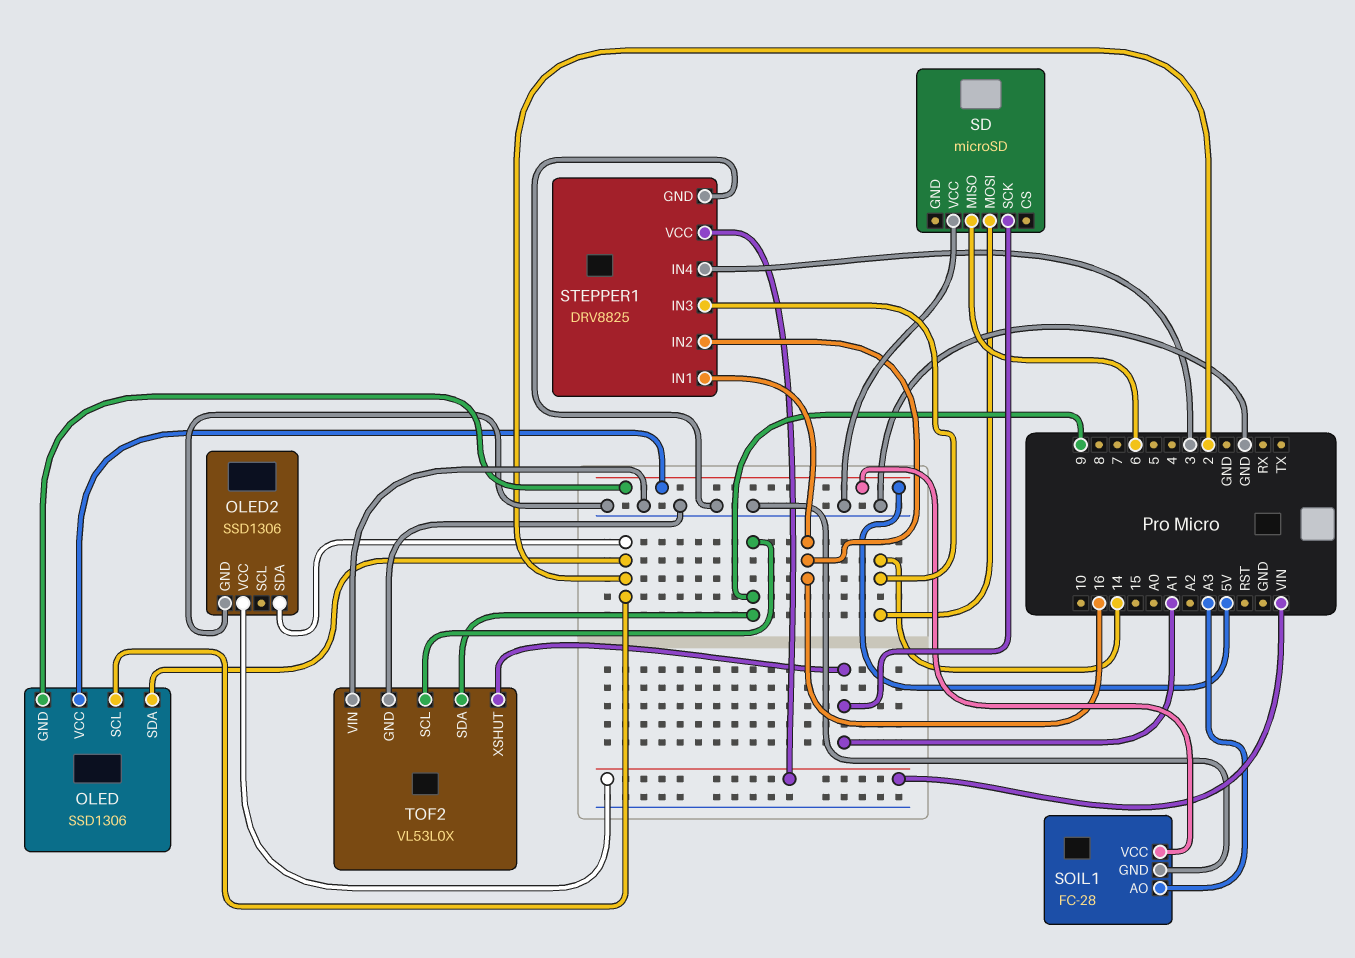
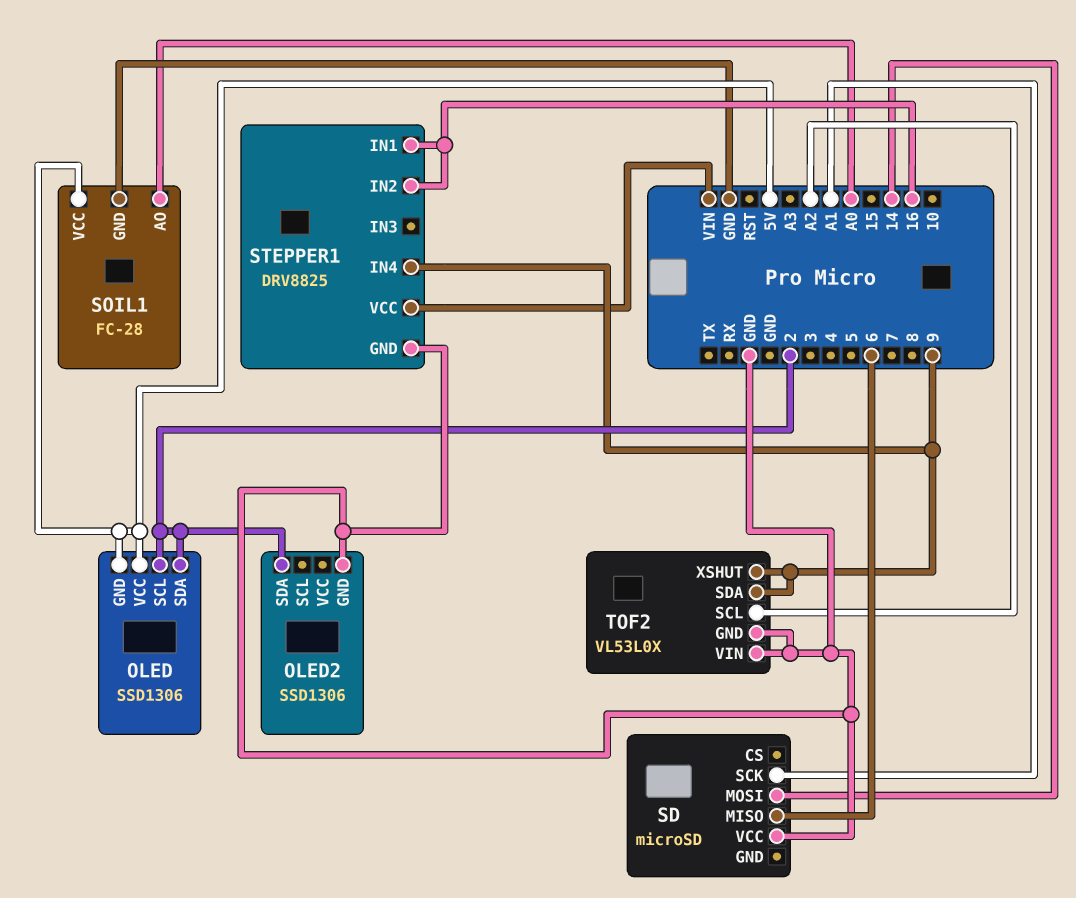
OLED2 pin VCC: VIN -> none
SOIL1 pin AO: A3 -> A0
STEPPER1 pin IN3: 14 -> none
STEPPER1 pin IN4: 3 -> 9
TOF2 pin SCL: 9 -> A2
TOF2 pin XSHUT: A1 -> 9

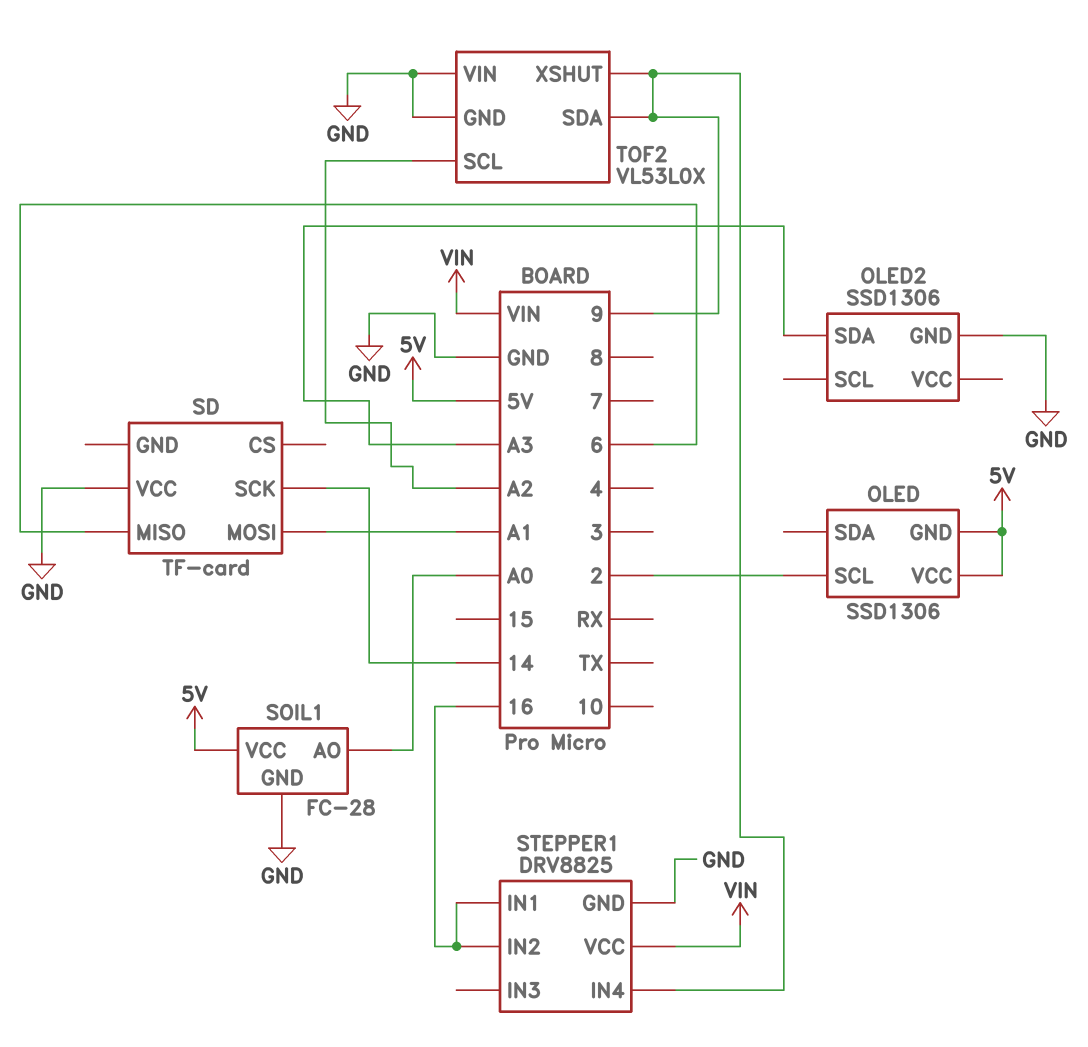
OLED pin SDA: 2 -> none
OLED2 pin SDA: 2 -> A3
SD: microSD -> TF-card
SD pin MOSI: 14 -> A1
SD pin SCK: A1 -> 14

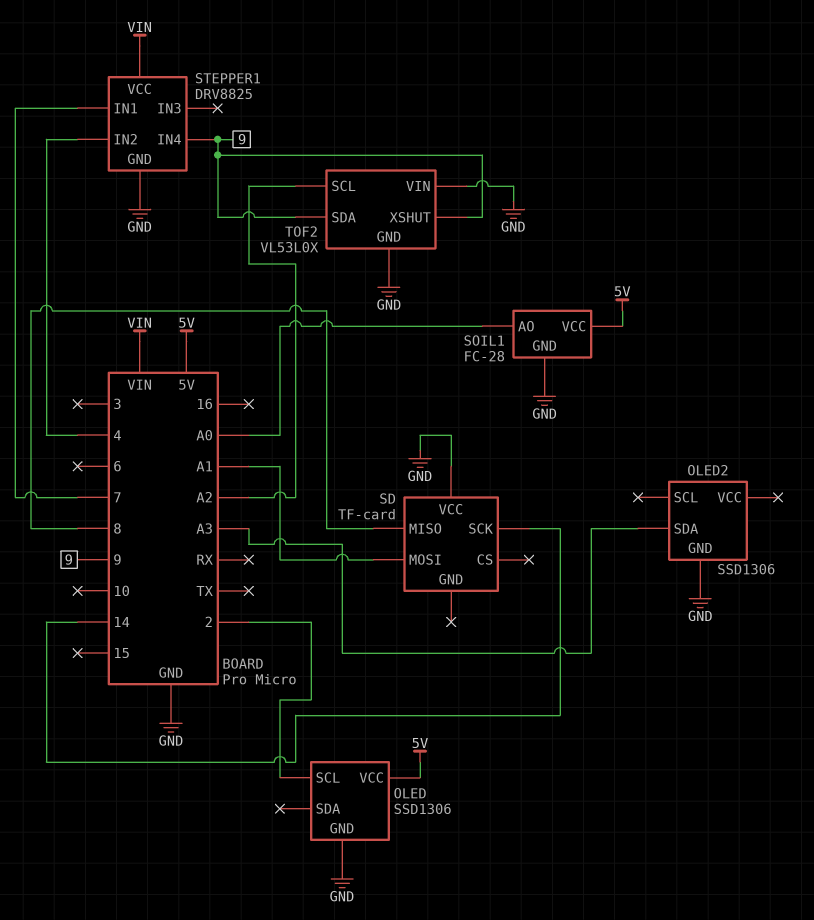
OLED pin GND: 5V -> GND
SD pin MISO: 6 -> 8
STEPPER1 pin IN1: 16 -> 7
STEPPER1 pin IN2: 16 -> 4

